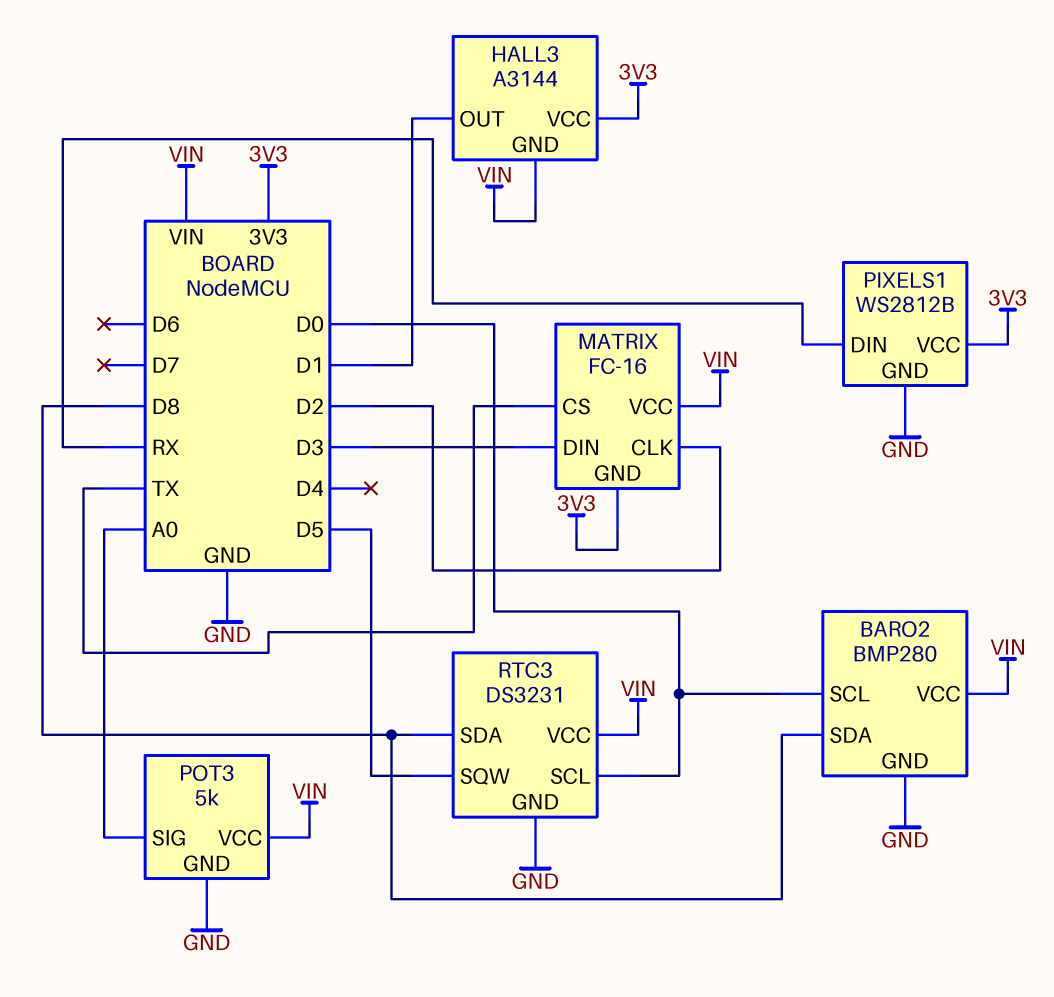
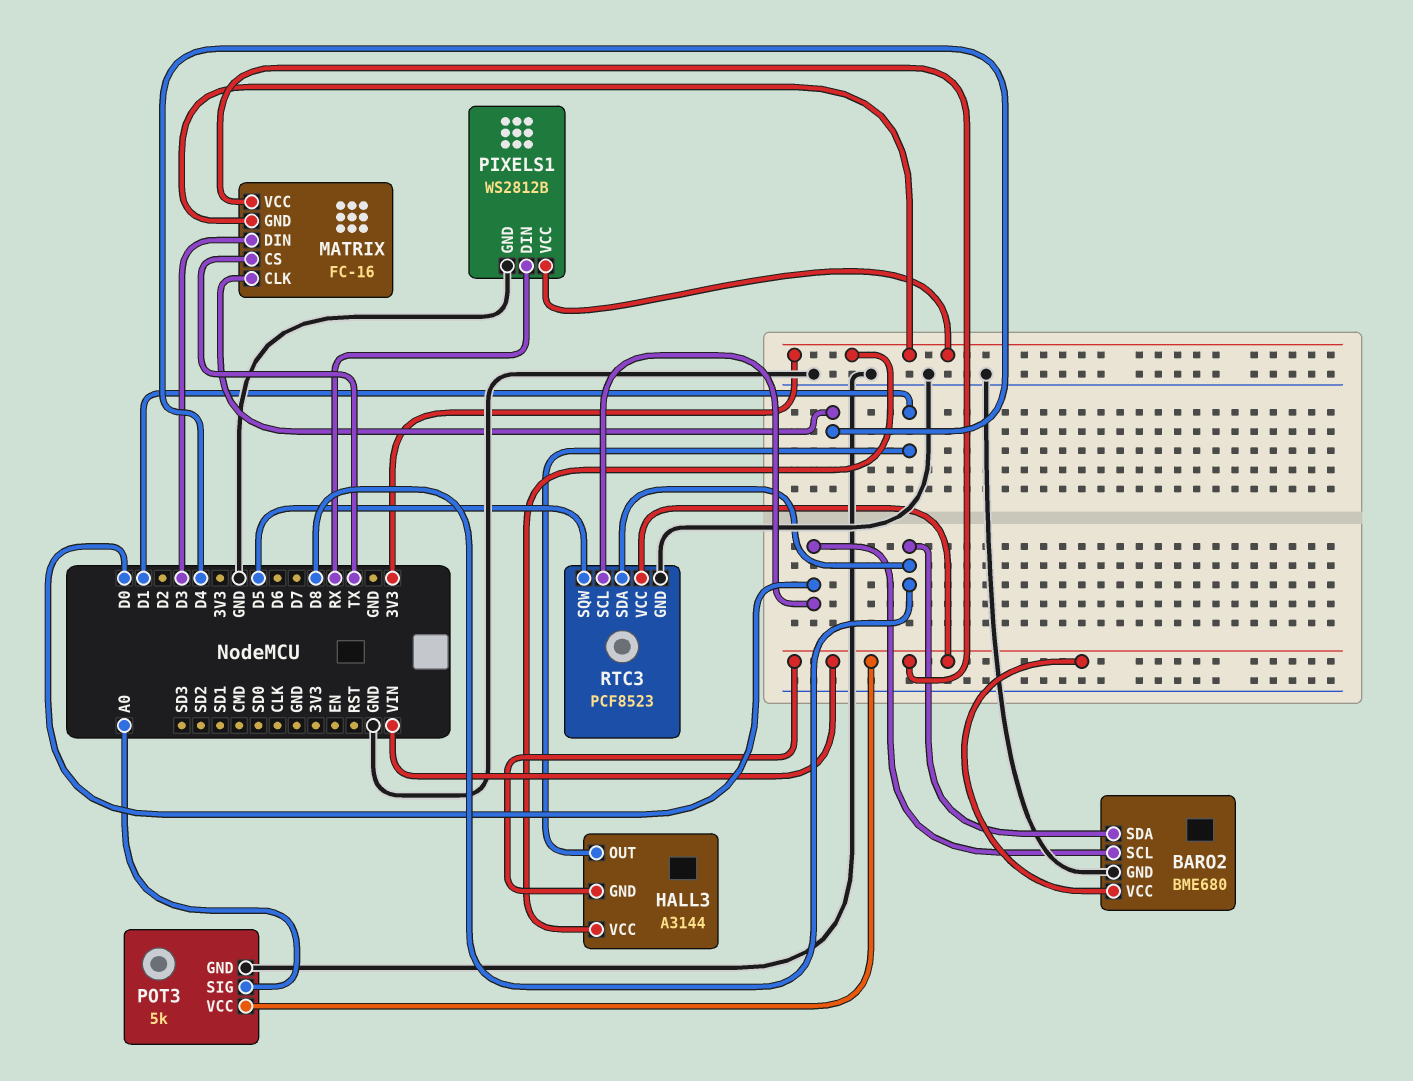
BARO2: BMP280 -> BME680
MATRIX pin CLK: D2 -> D4
RTC3: DS3231 -> PCF8523

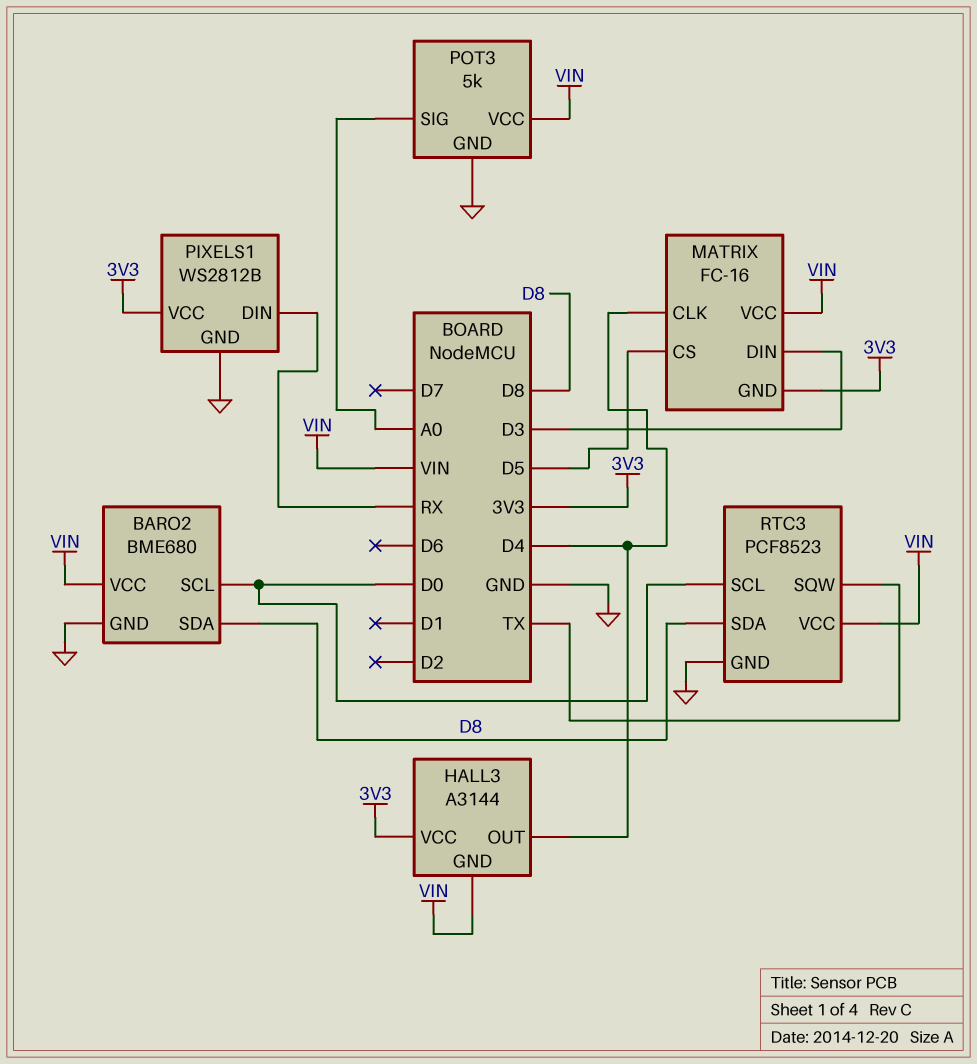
HALL3 pin OUT: D1 -> D4
MATRIX pin CS: TX -> D5
RTC3 pin SQW: D5 -> TX

